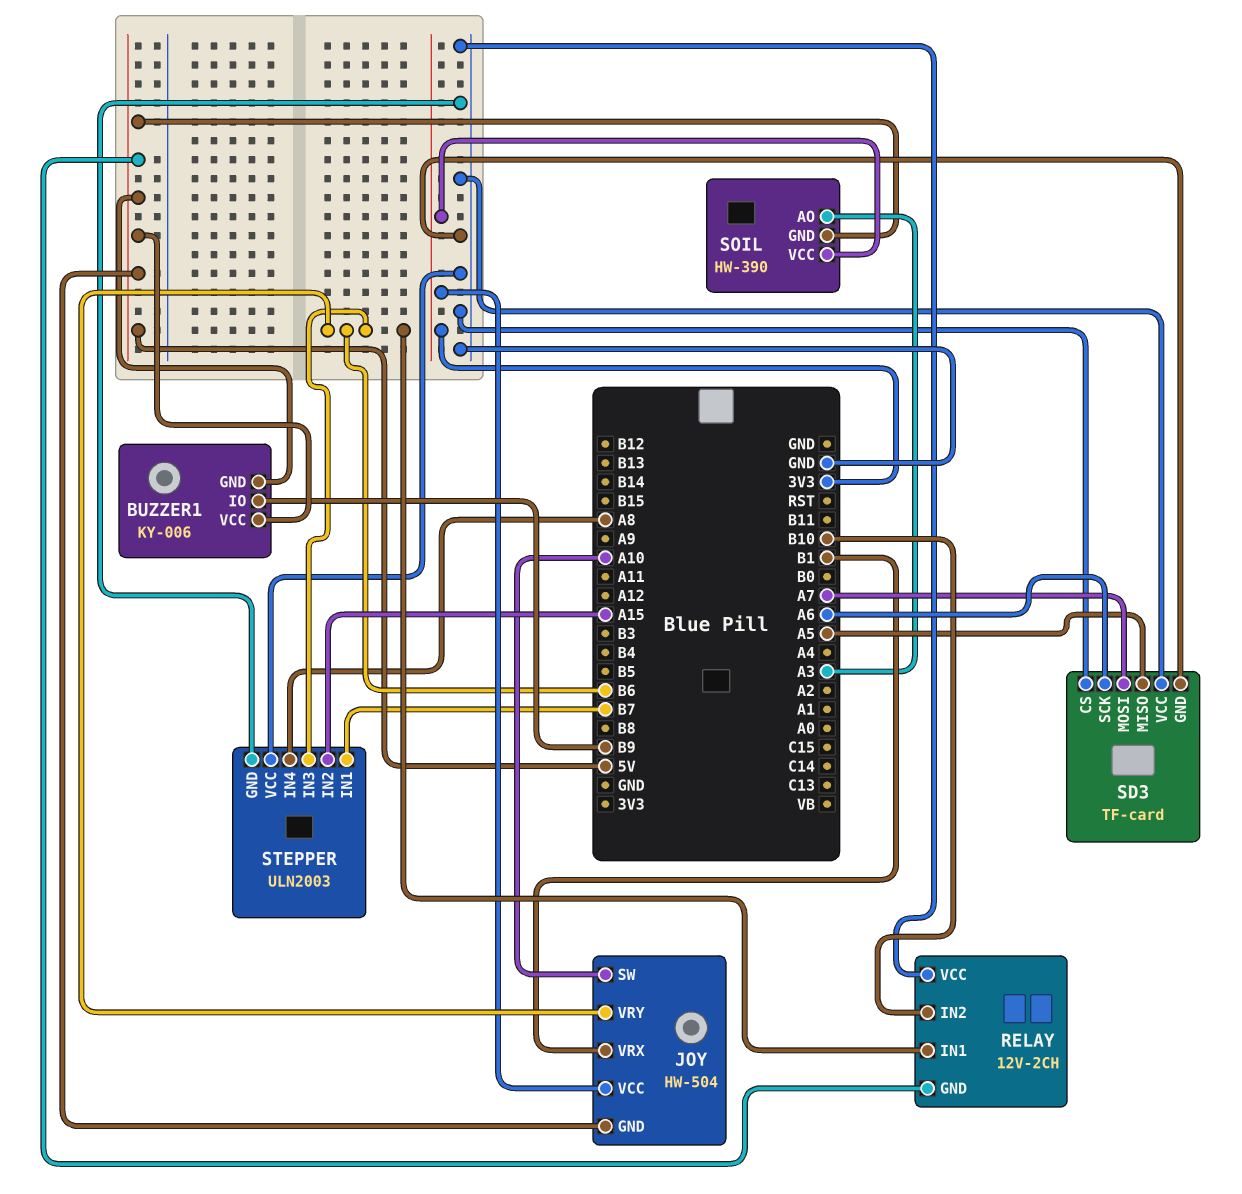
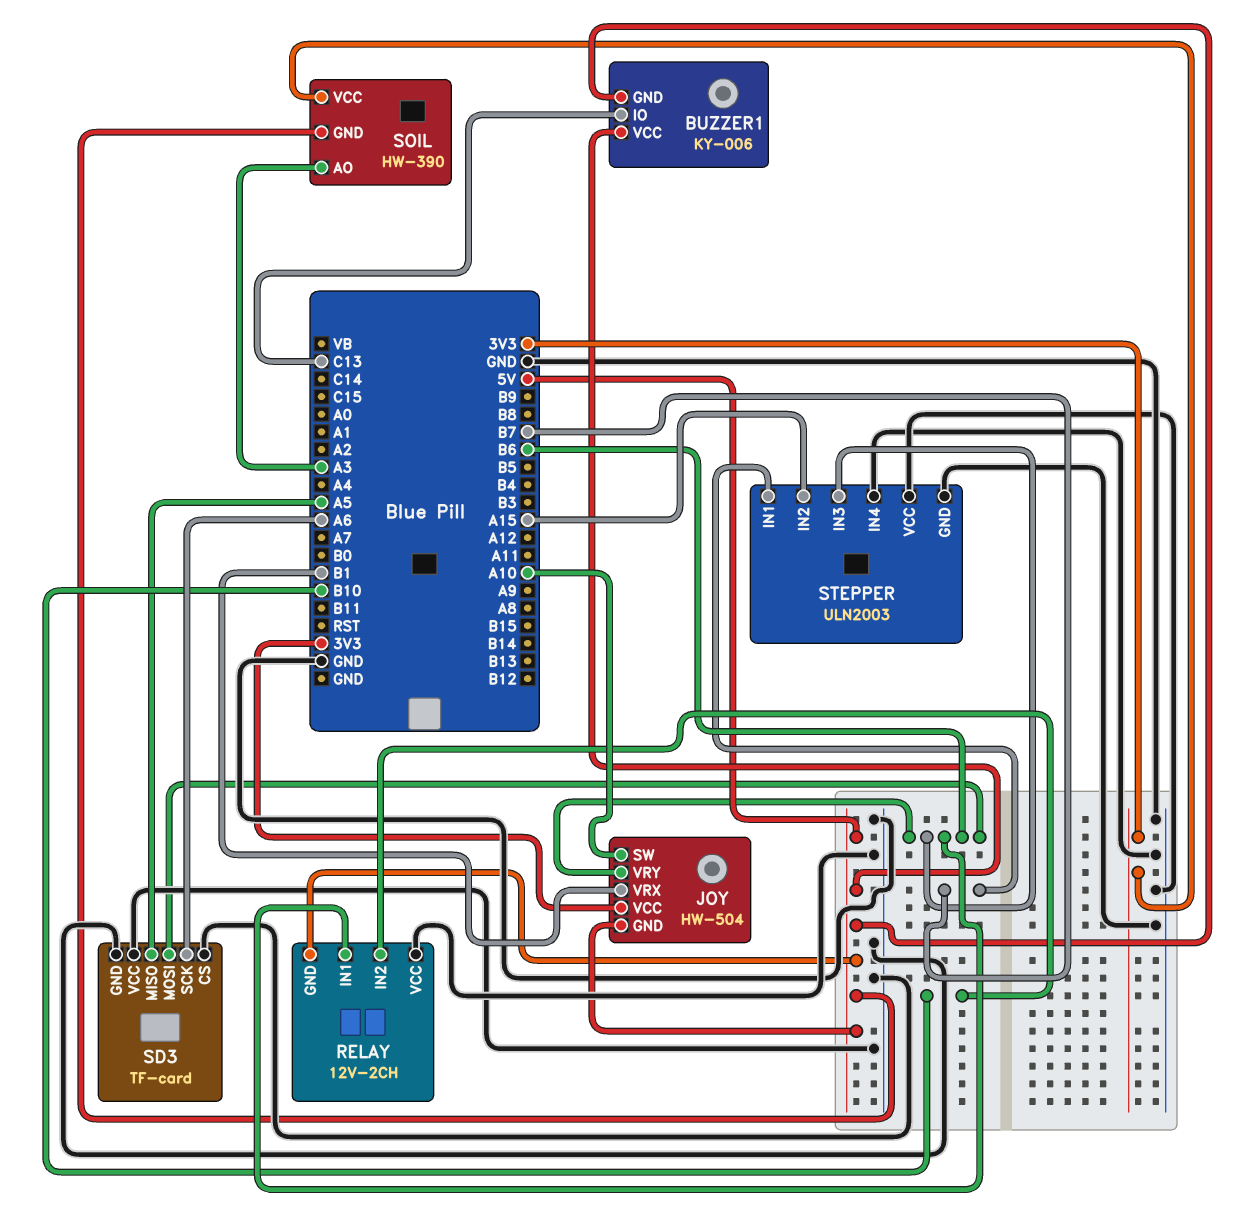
BUZZER1 pin IO: B9 -> C13
SD3 pin MOSI: A7 -> B6
STEPPER pin IN4: A8 -> GND

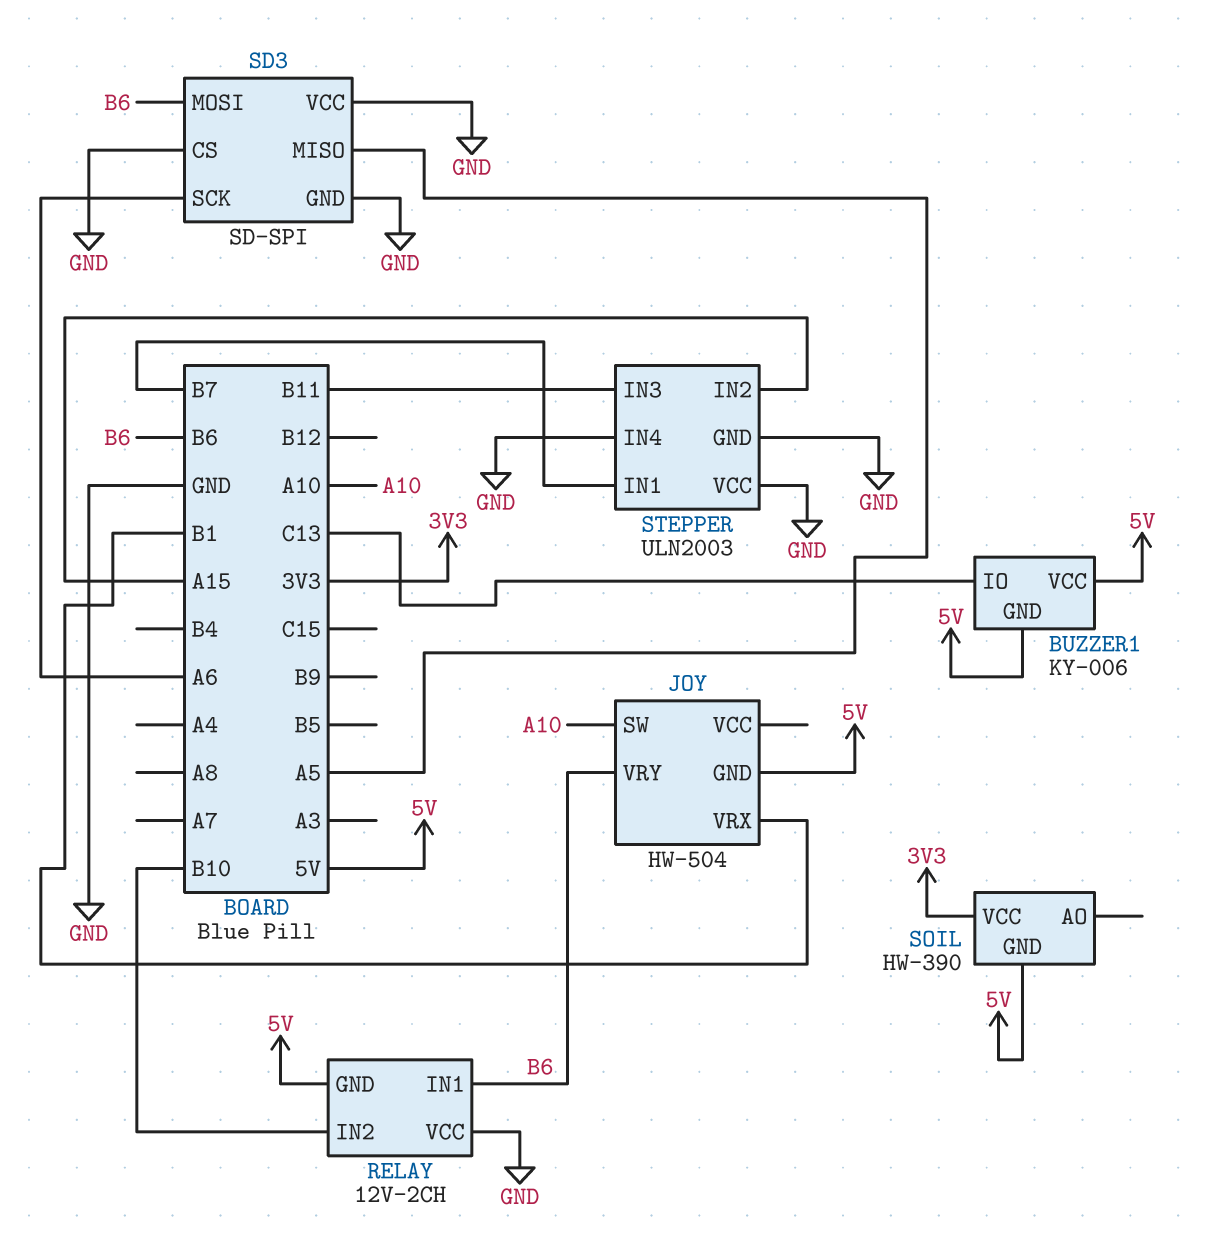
JOY pin VCC: 3V3 -> none
SD3: TF-card -> SD-SPI
SOIL pin AO: A3 -> none
STEPPER pin IN3: B6 -> B11

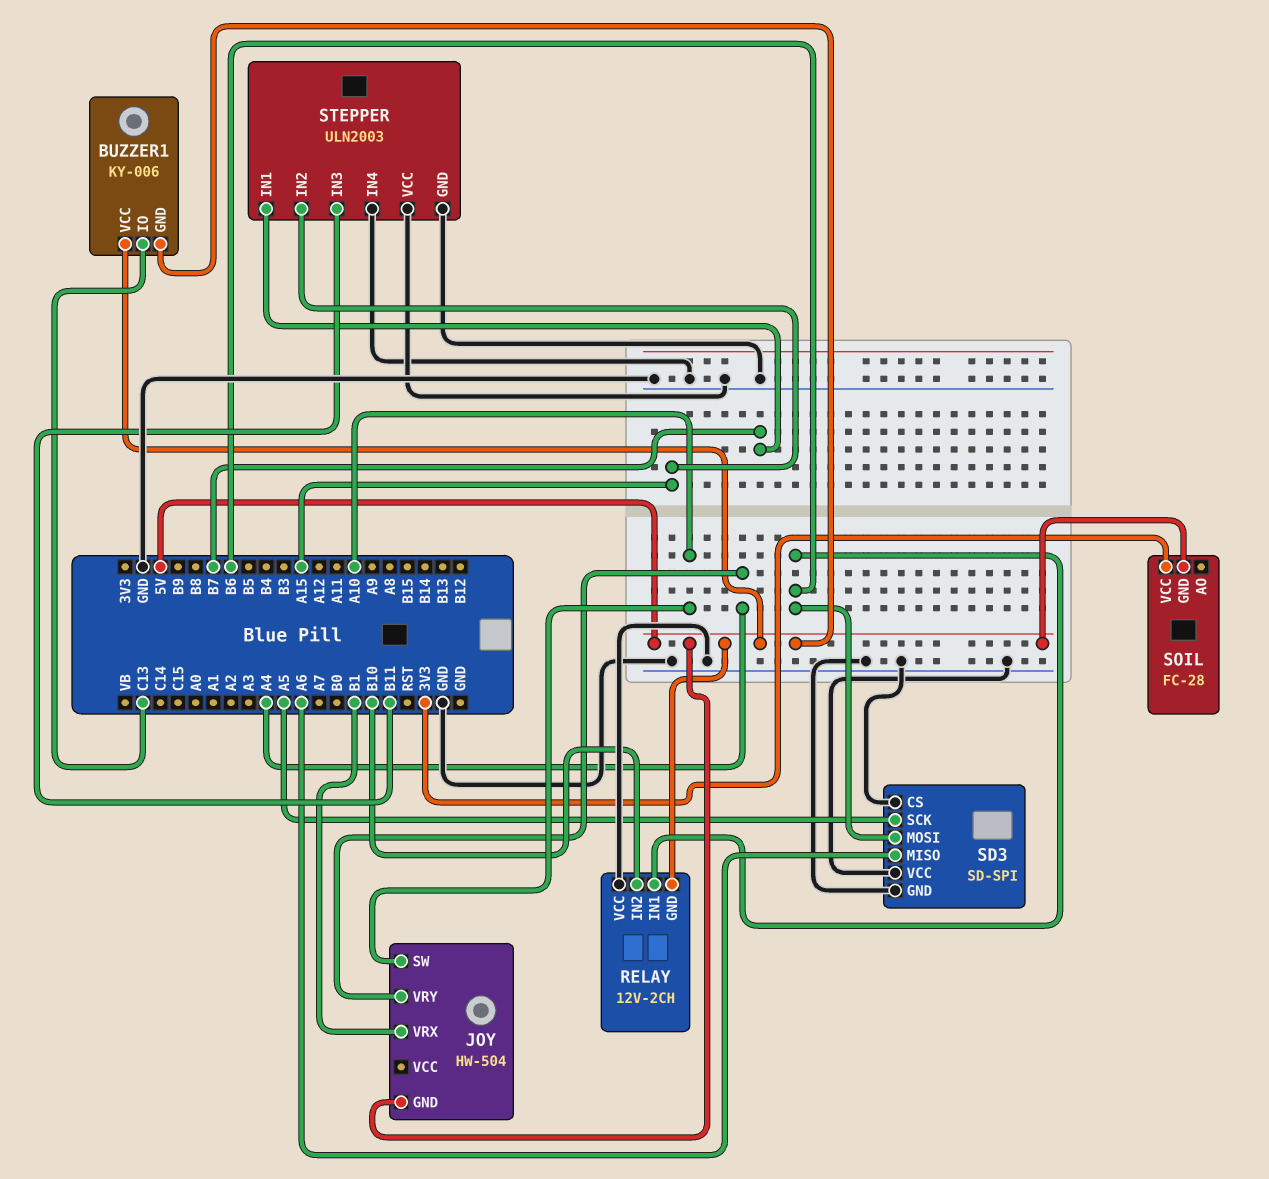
JOY pin VRY: B6 -> A4
SD3 pin MISO: A5 -> A6
SD3 pin SCK: A6 -> A5
SOIL: HW-390 -> FC-28

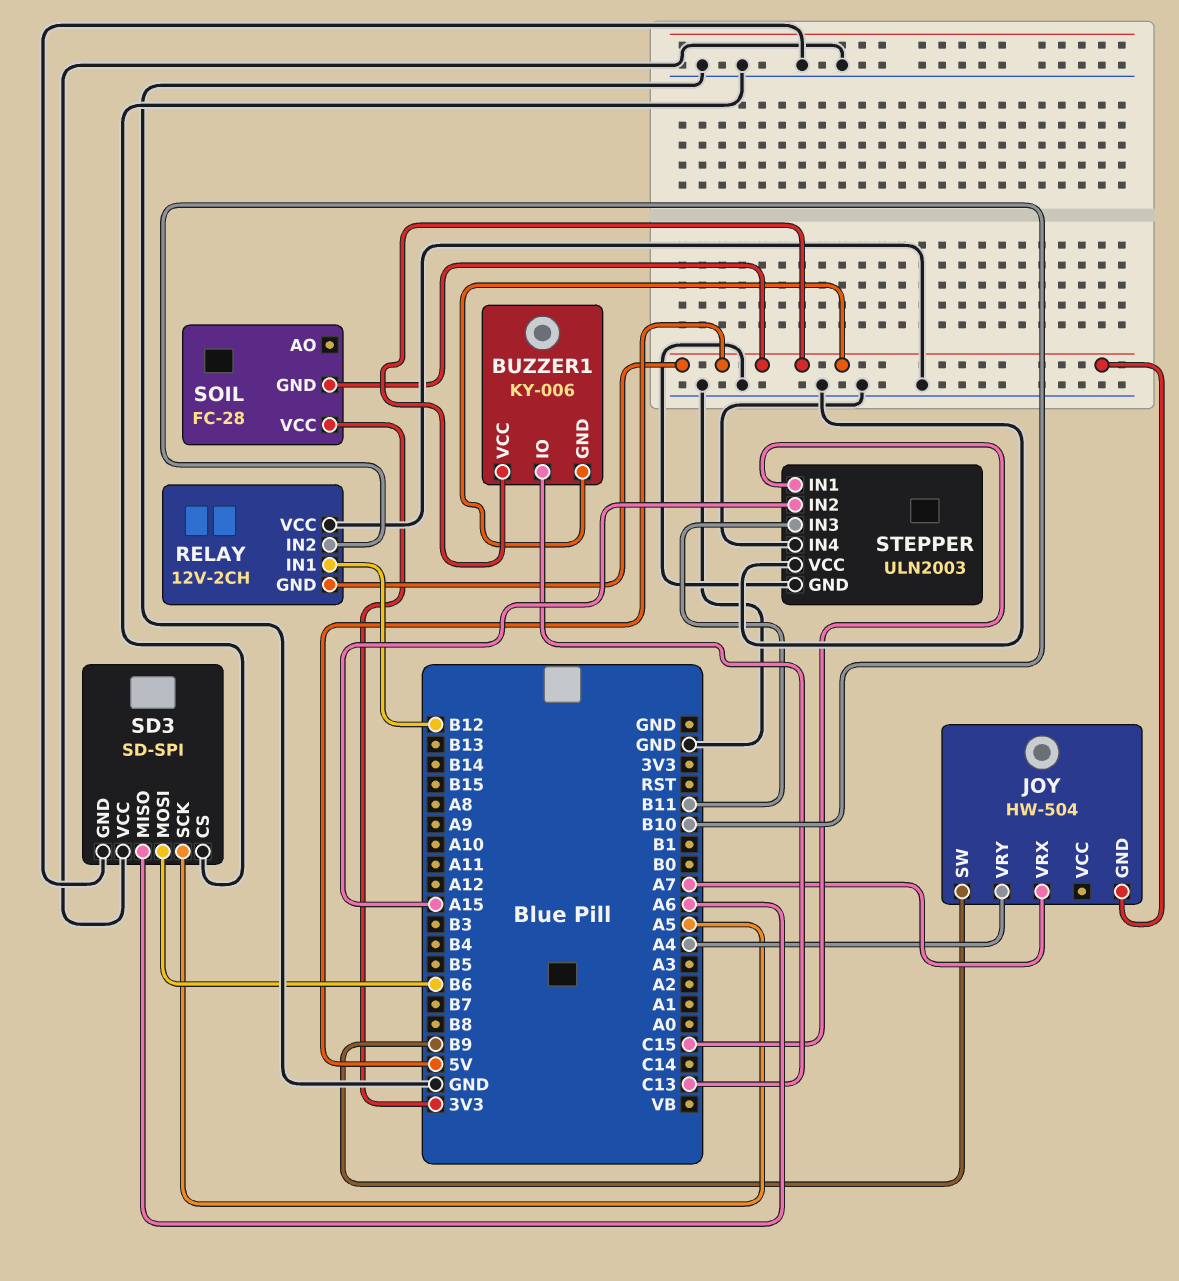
JOY pin SW: A10 -> B9
JOY pin VRX: B1 -> A7
RELAY pin IN1: B6 -> B12
STEPPER pin IN1: B7 -> C15

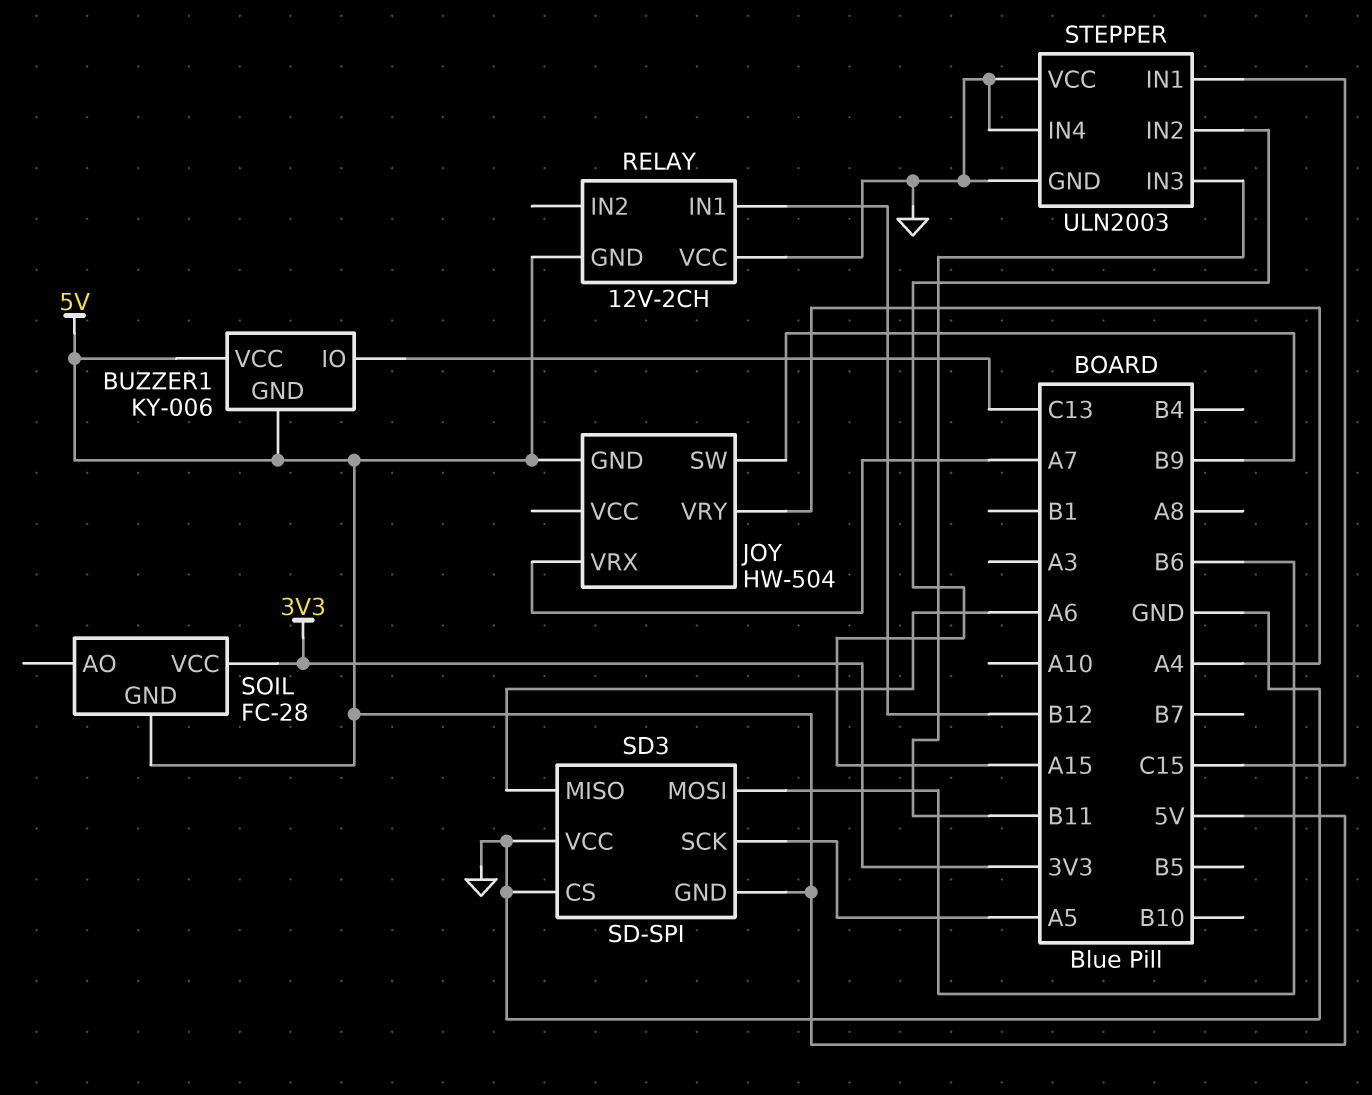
RELAY pin IN2: B10 -> none
SD3 pin GND: GND -> 5V

